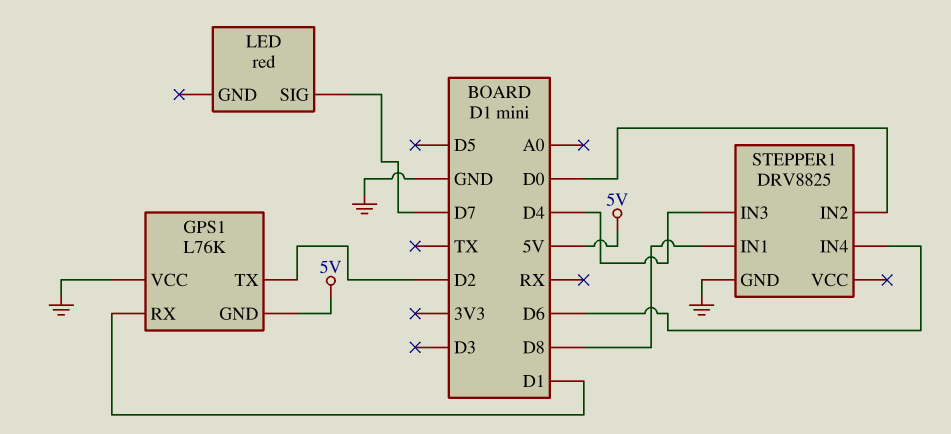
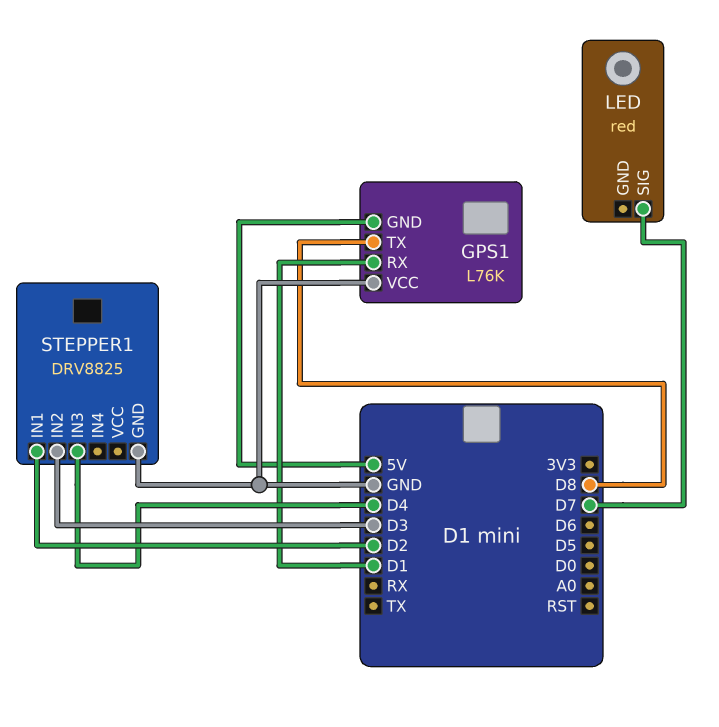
GPS1 pin TX: D2 -> D8
STEPPER1 pin IN1: D8 -> D2
STEPPER1 pin IN2: D0 -> D3
STEPPER1 pin IN4: D6 -> none

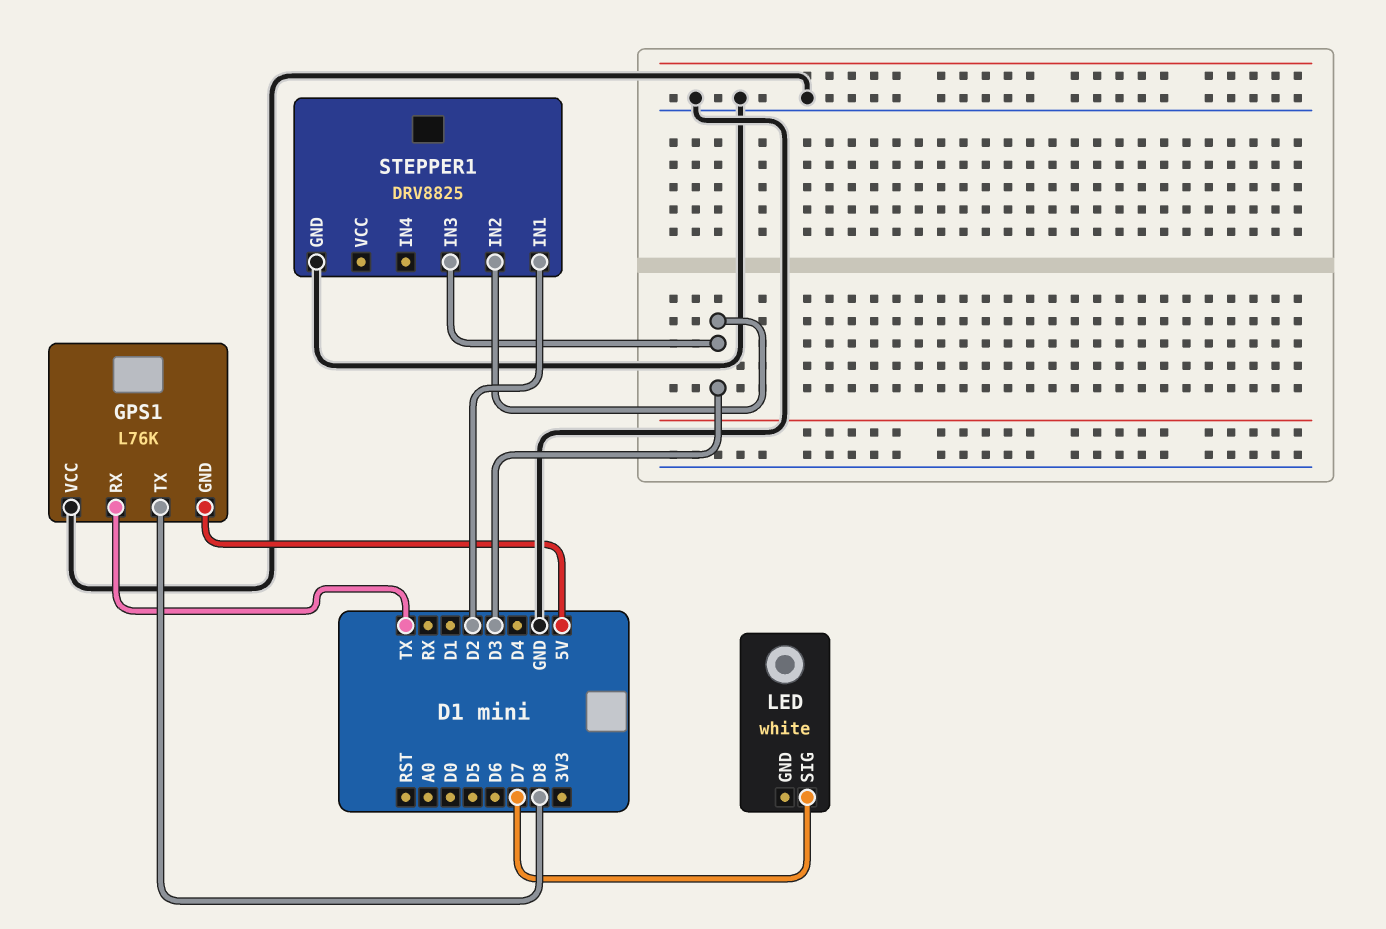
GPS1 pin RX: D1 -> TX
LED: red -> white
STEPPER1 pin IN3: D4 -> D3

